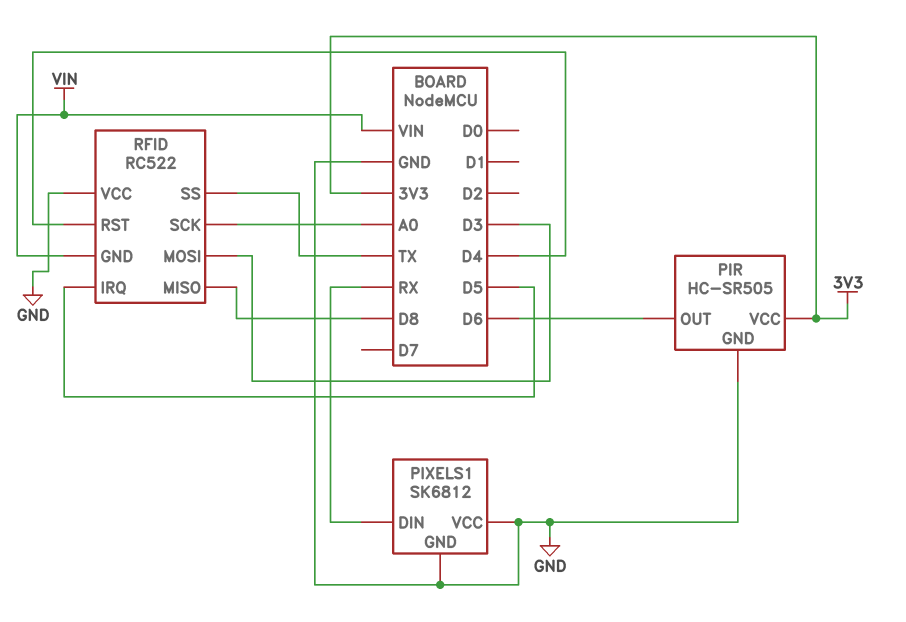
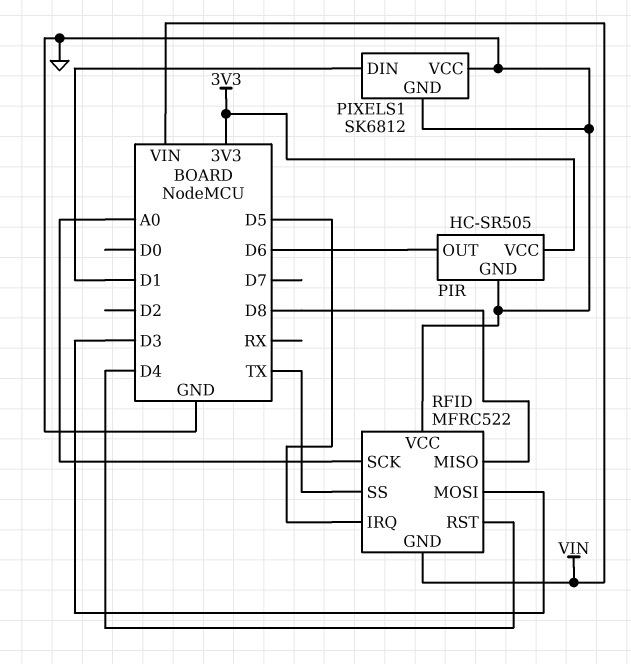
PIXELS1 pin DIN: RX -> D1
RFID: RC522 -> MFRC522

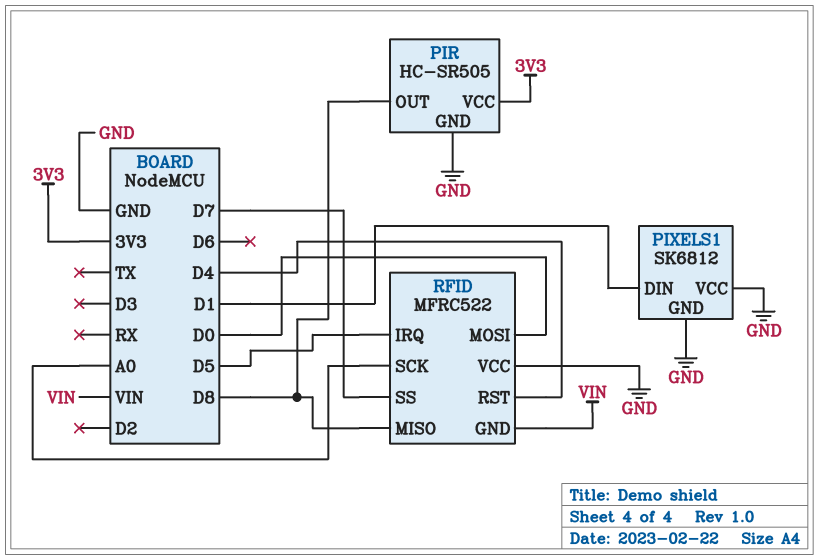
PIR pin OUT: D6 -> D8
RFID pin MOSI: D3 -> D0
RFID pin SS: TX -> D7

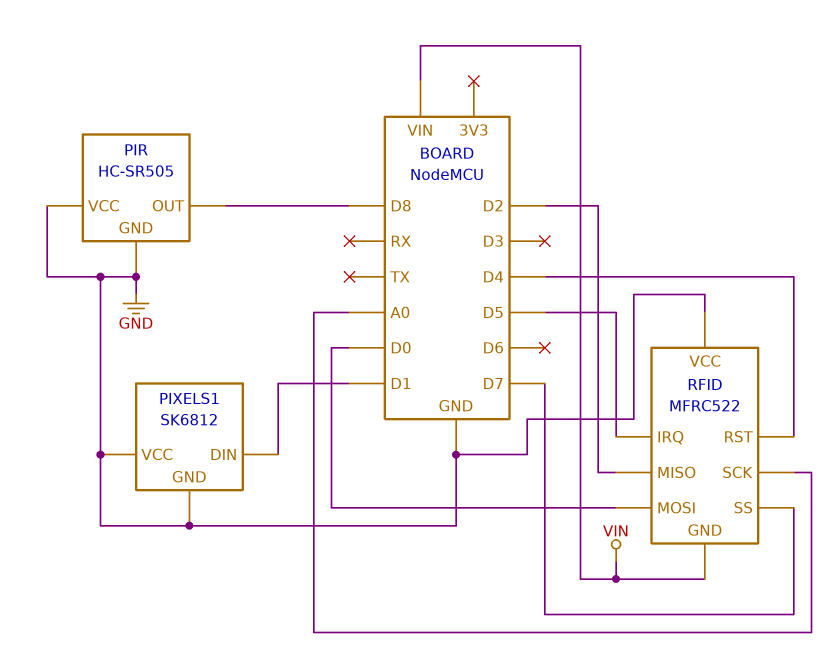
PIR pin VCC: 3V3 -> GND
RFID pin MISO: D8 -> D2

